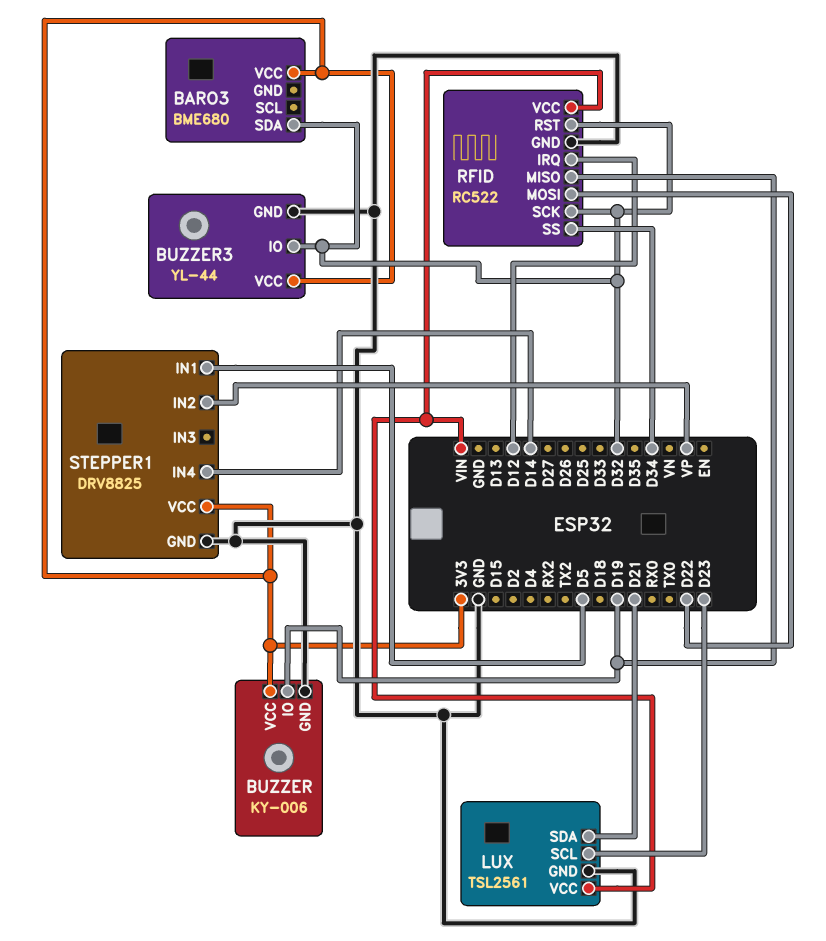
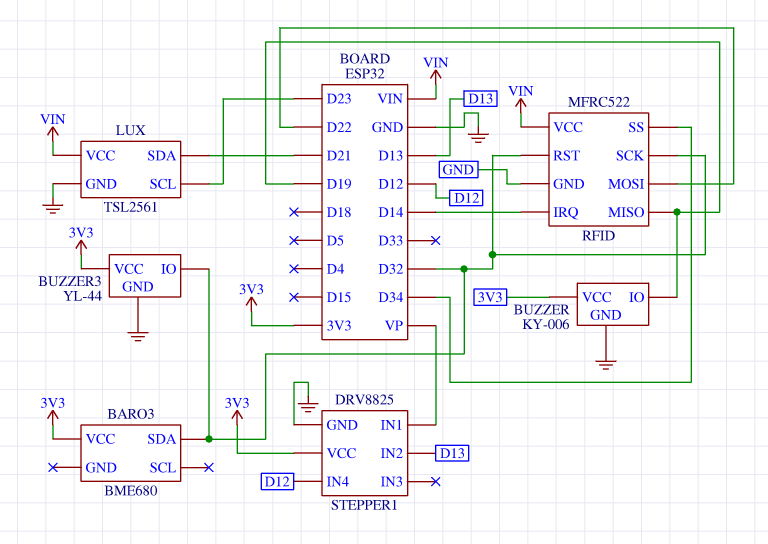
RFID: RC522 -> MFRC522
RFID pin IRQ: D12 -> D14
STEPPER1 pin IN1: D5 -> VP
STEPPER1 pin IN2: VP -> D13
STEPPER1 pin IN4: D14 -> D12

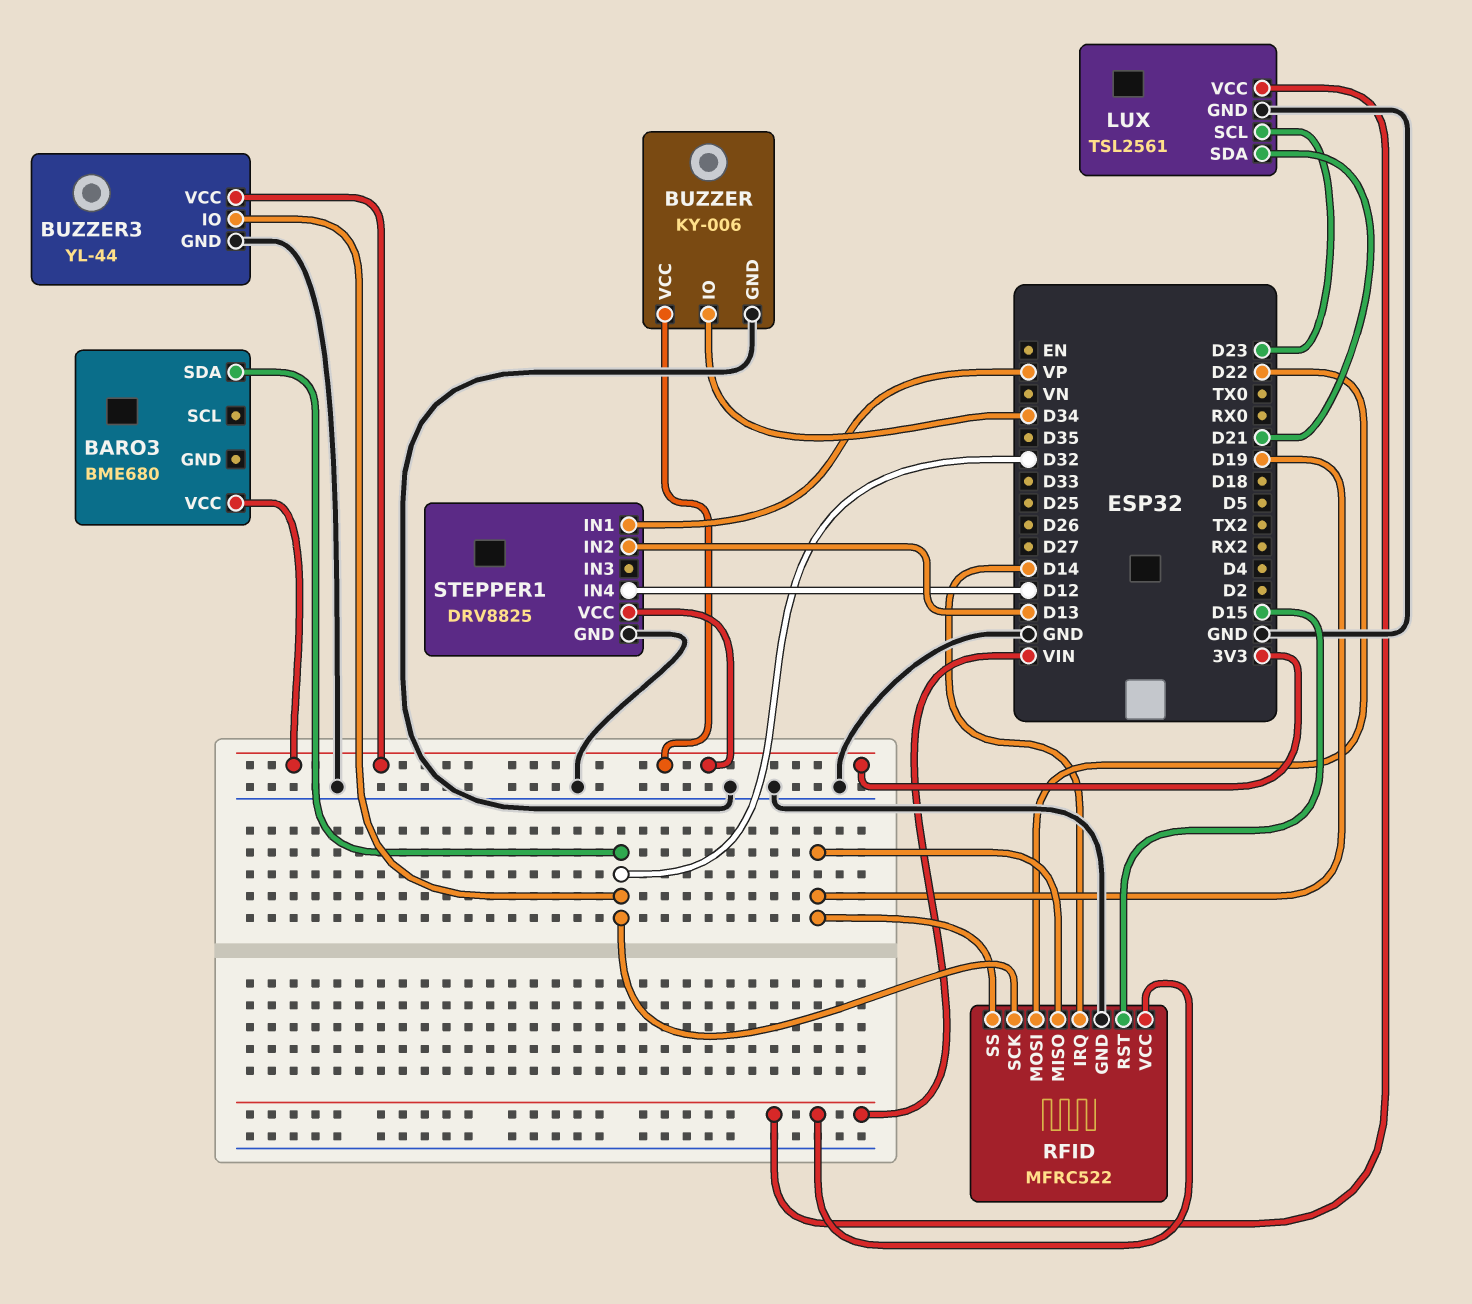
BUZZER pin IO: D19 -> D34
RFID pin RST: D32 -> D15
RFID pin SS: D34 -> D19

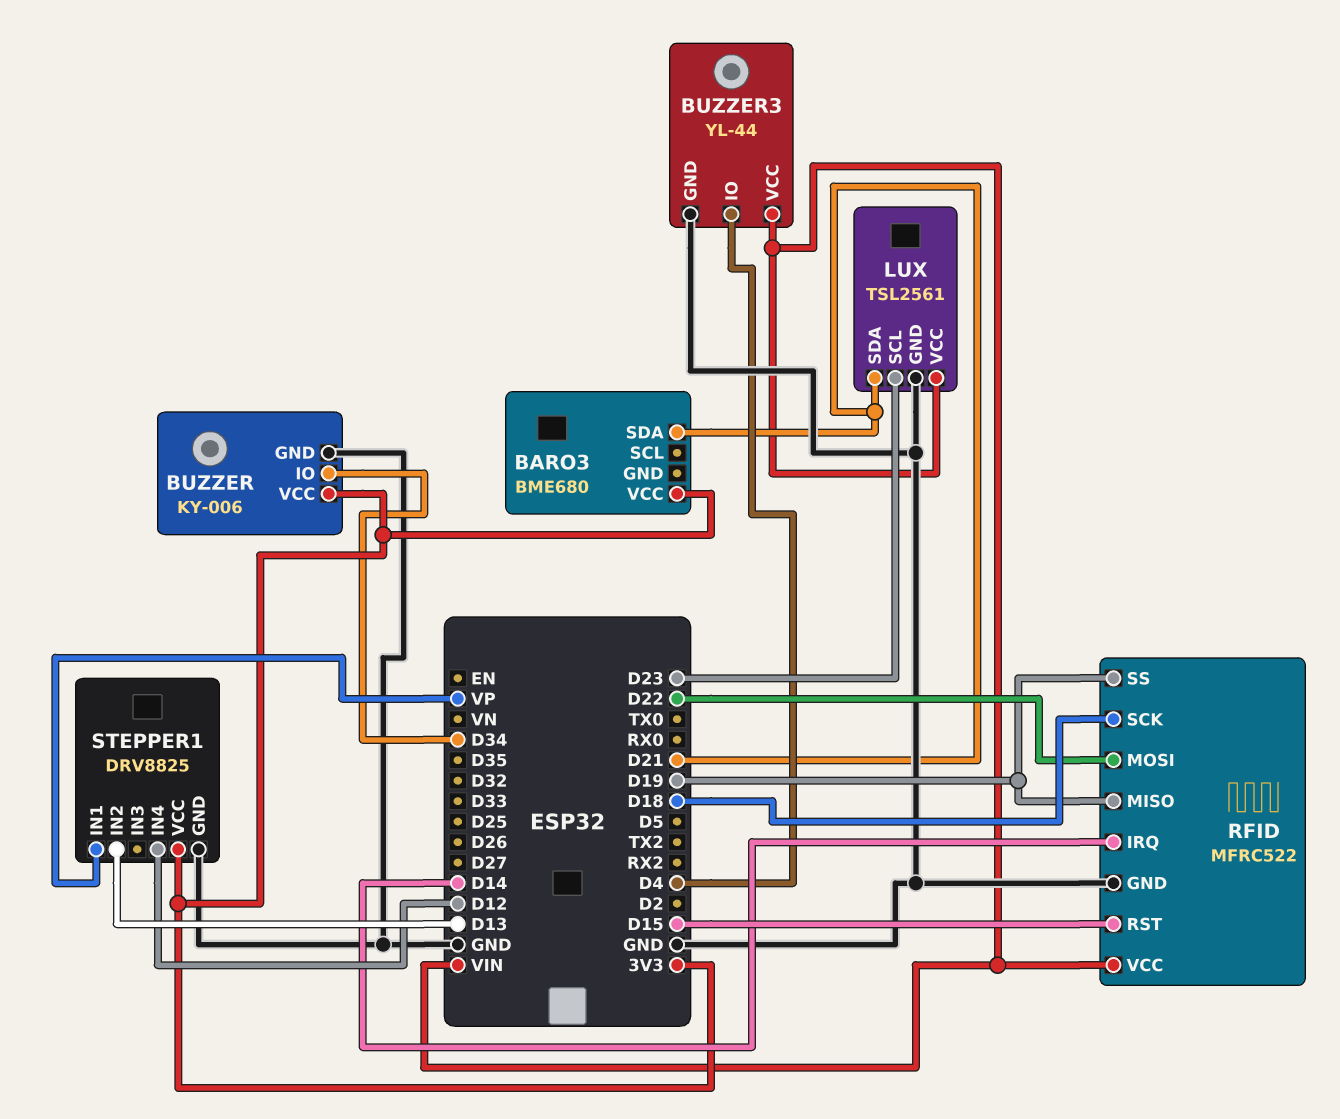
BARO3 pin SDA: D32 -> D21
BUZZER3 pin IO: D32 -> D4
BUZZER3 pin VCC: 3V3 -> VIN
RFID pin SCK: D32 -> D18

